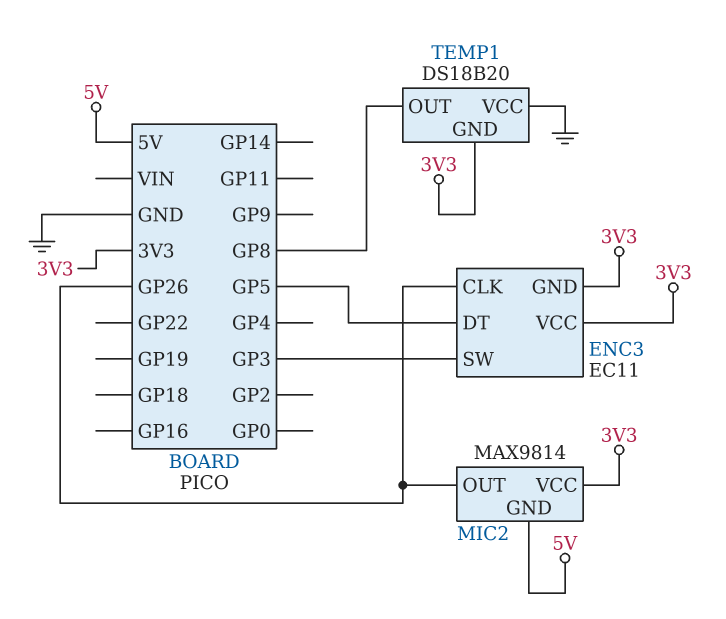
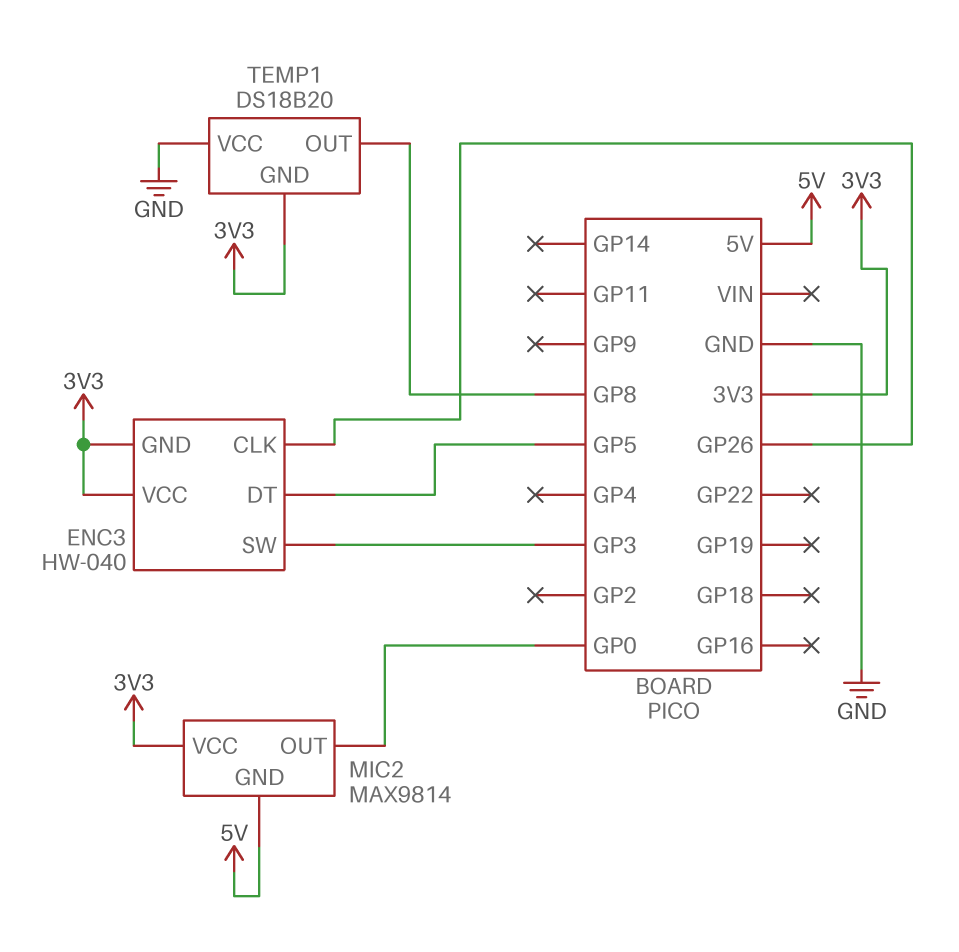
ENC3: EC11 -> HW-040
MIC2 pin OUT: GP26 -> GP0

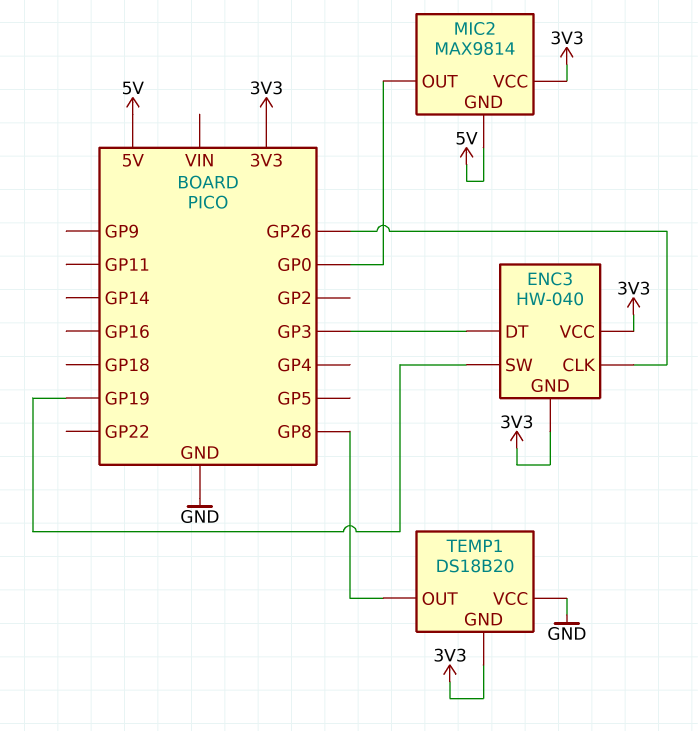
ENC3 pin DT: GP5 -> GP3
ENC3 pin SW: GP3 -> GP19

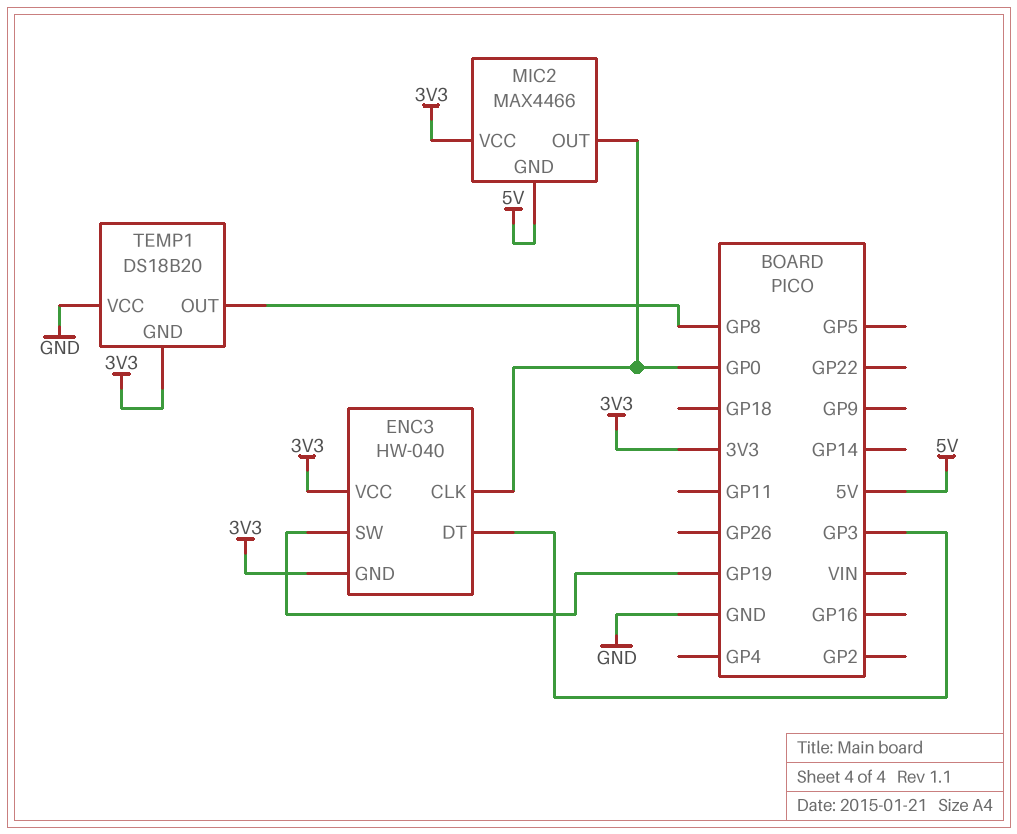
ENC3 pin CLK: GP26 -> GP0
MIC2: MAX9814 -> MAX4466

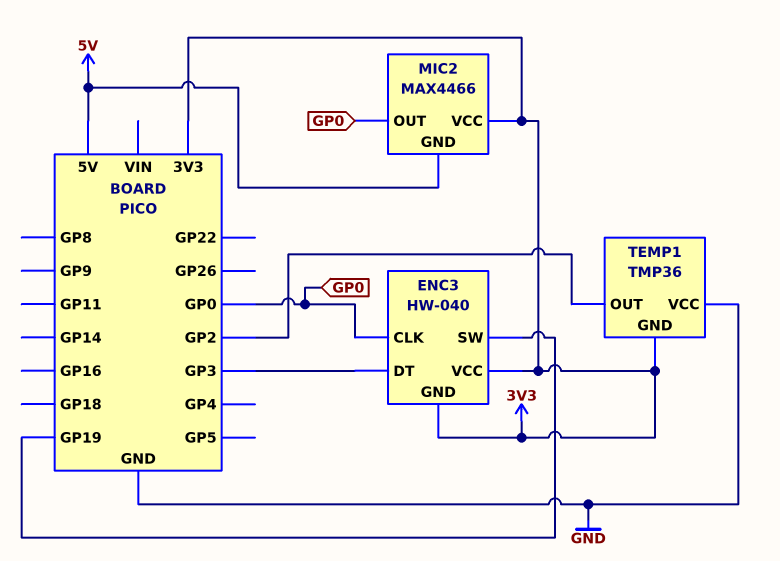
TEMP1: DS18B20 -> TMP36
TEMP1 pin OUT: GP8 -> GP2

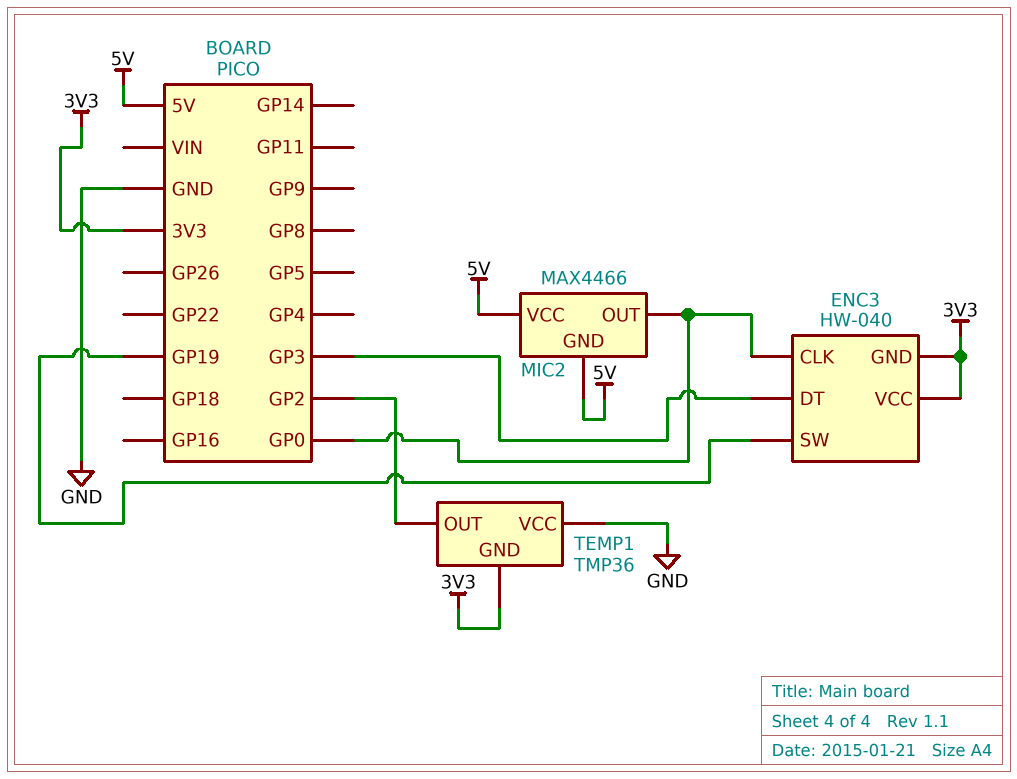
MIC2 pin VCC: 3V3 -> 5V

